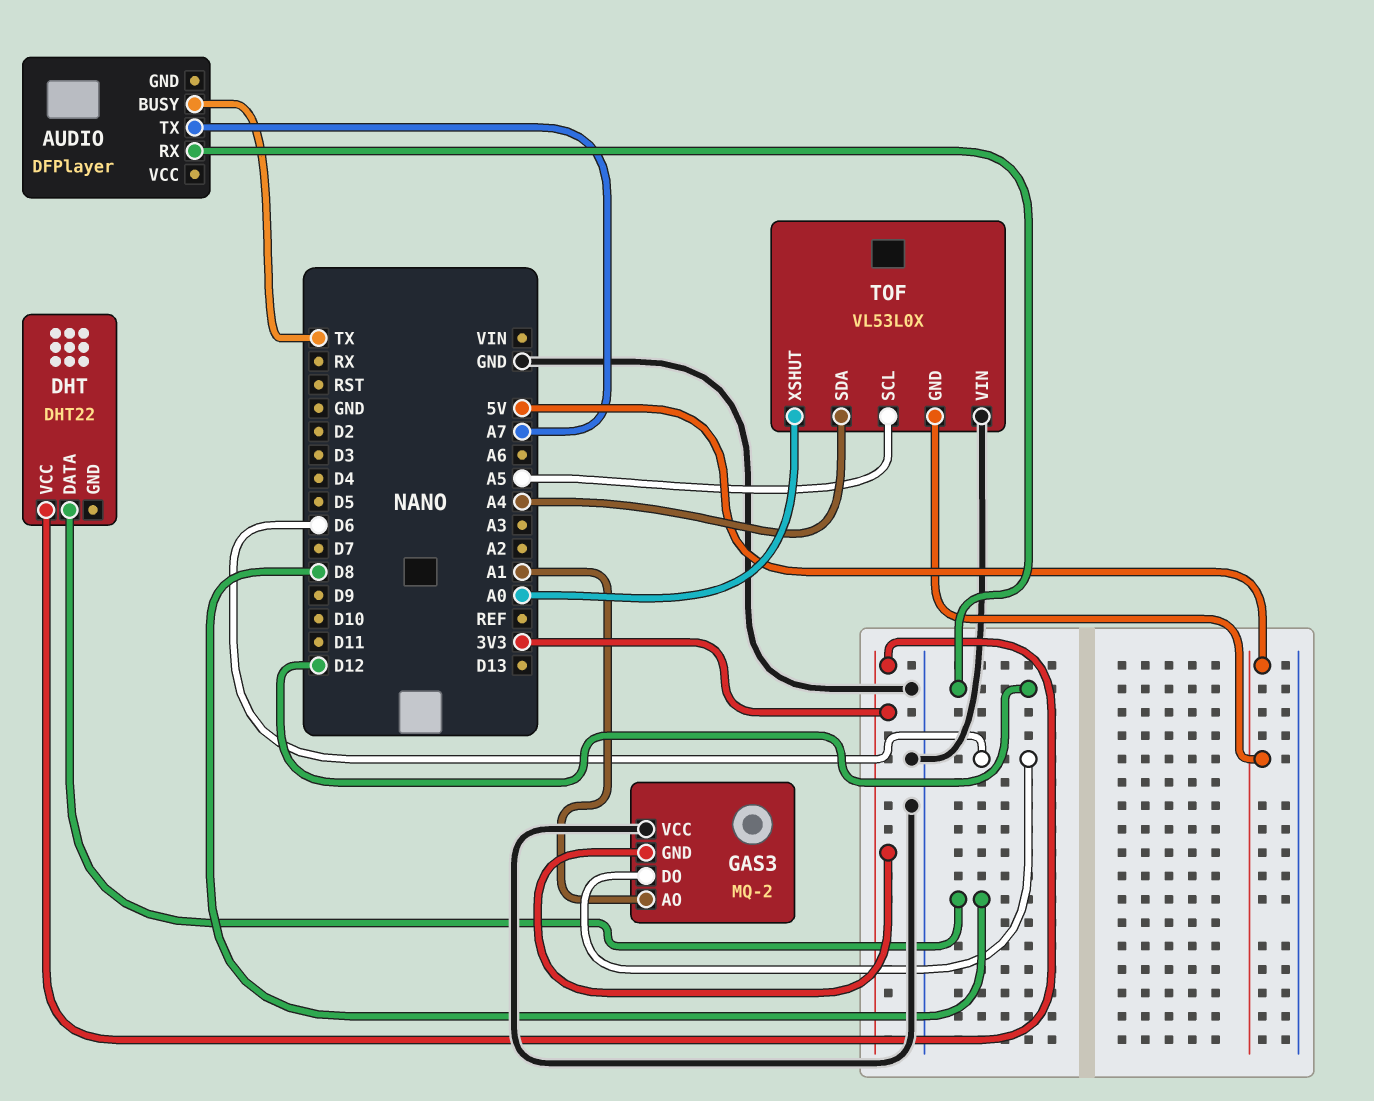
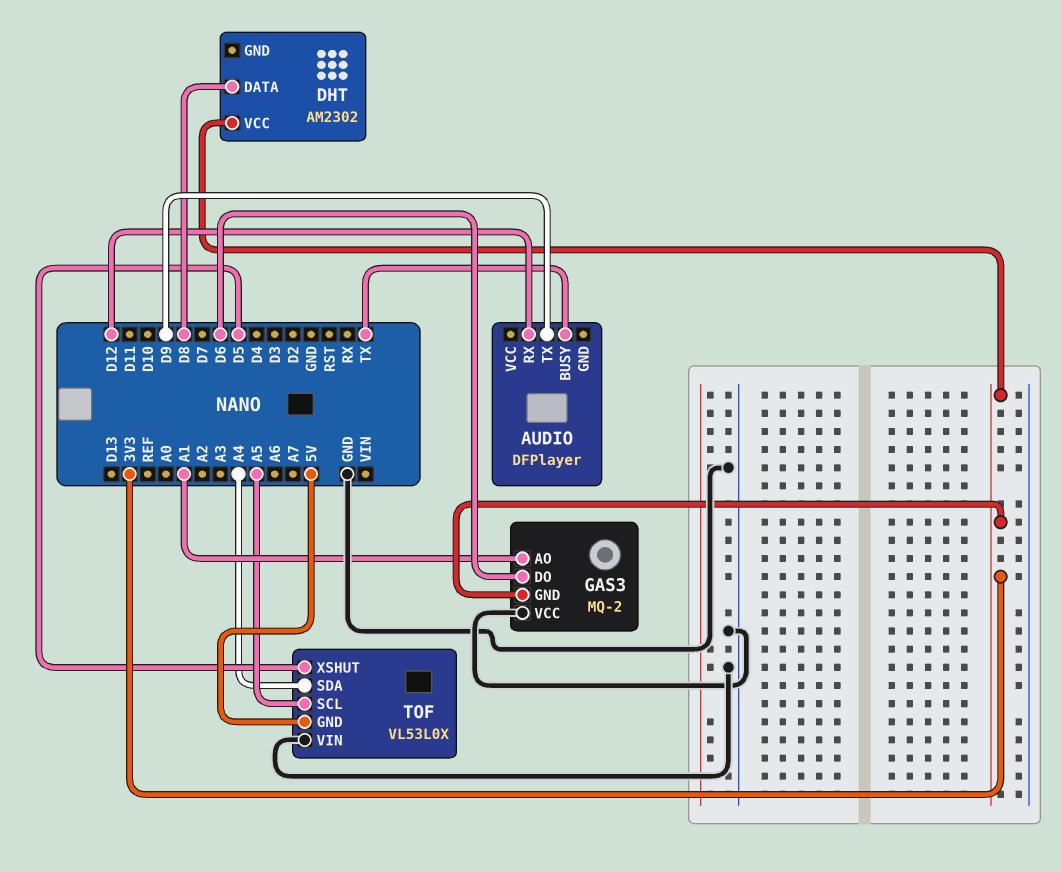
AUDIO pin TX: A7 -> D9
DHT: DHT22 -> AM2302
TOF pin XSHUT: A0 -> D5

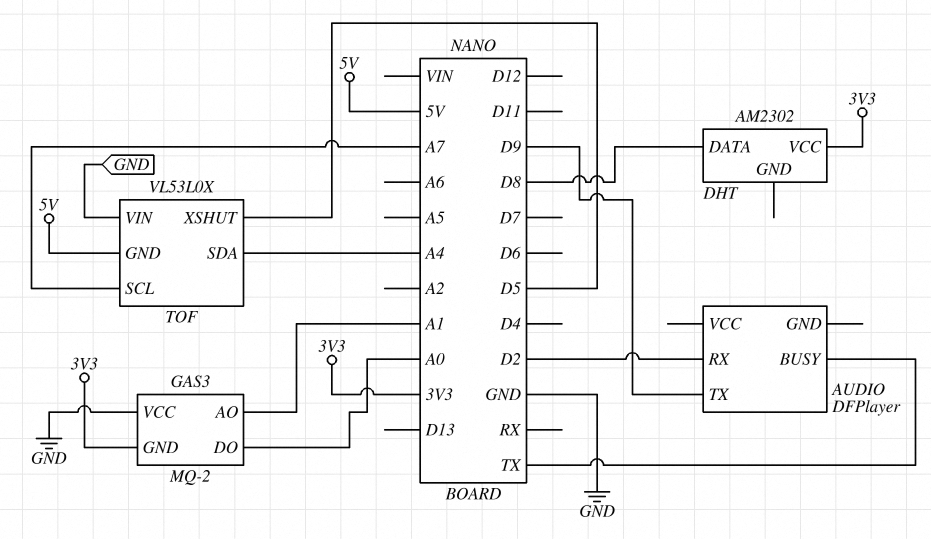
AUDIO pin RX: D12 -> D2
GAS3 pin DO: D6 -> A0
TOF pin SCL: A5 -> A7

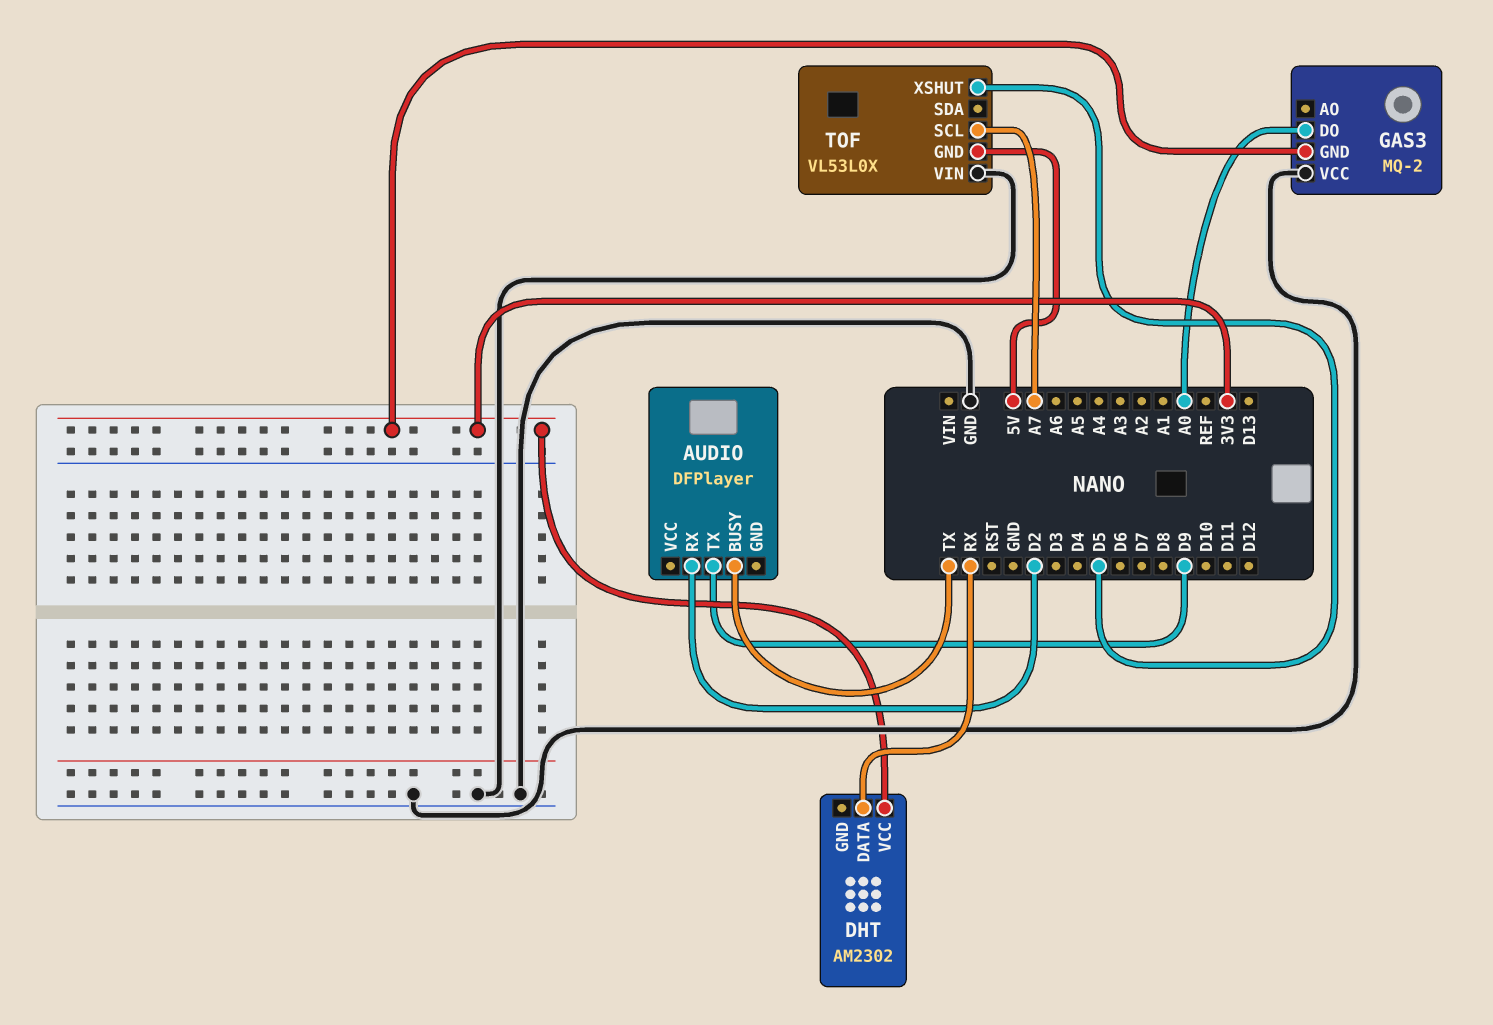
DHT pin DATA: D8 -> RX
GAS3 pin AO: A1 -> none
TOF pin SDA: A4 -> none

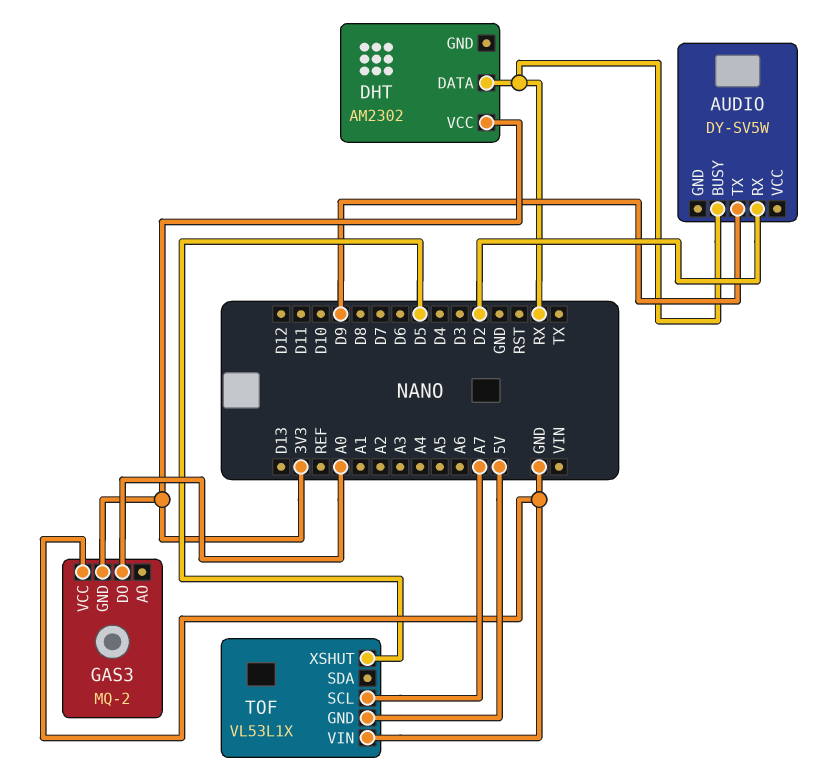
AUDIO: DFPlayer -> DY-SV5W
AUDIO pin BUSY: TX -> RX
TOF: VL53L0X -> VL53L1X

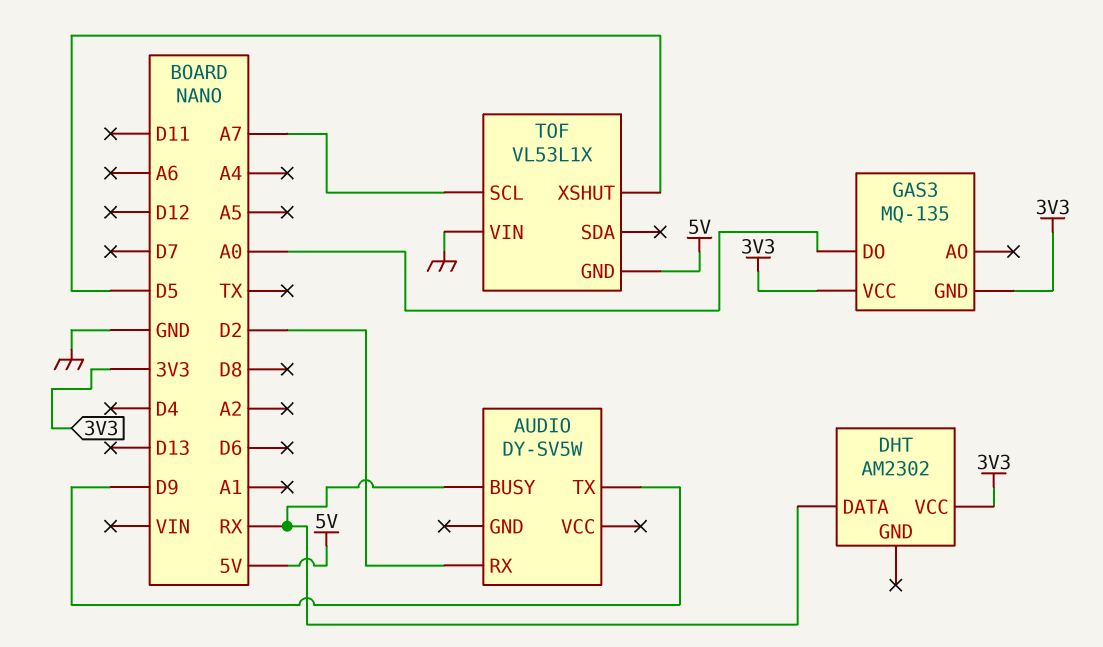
GAS3: MQ-2 -> MQ-135
GAS3 pin VCC: GND -> 3V3

